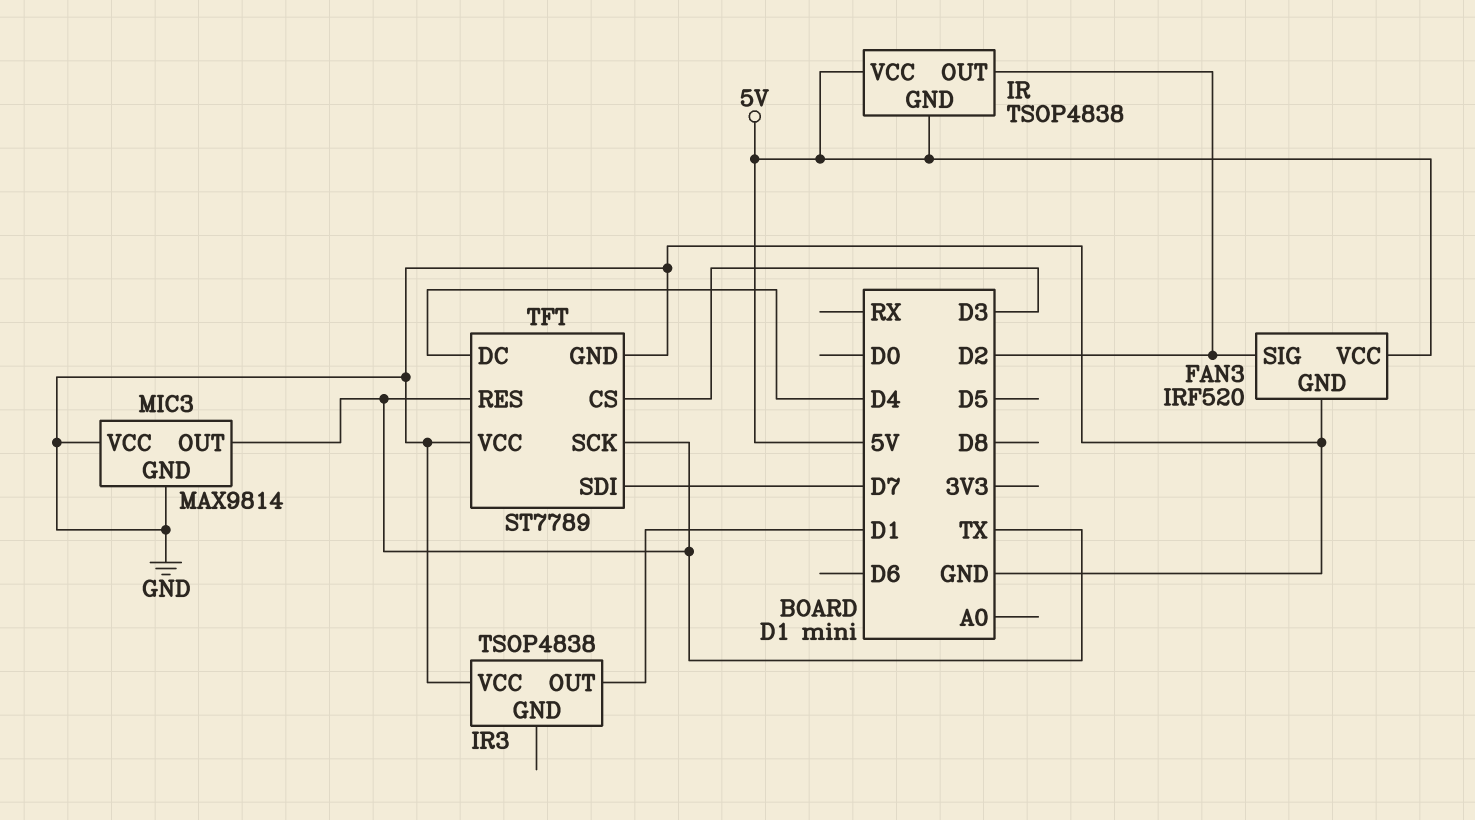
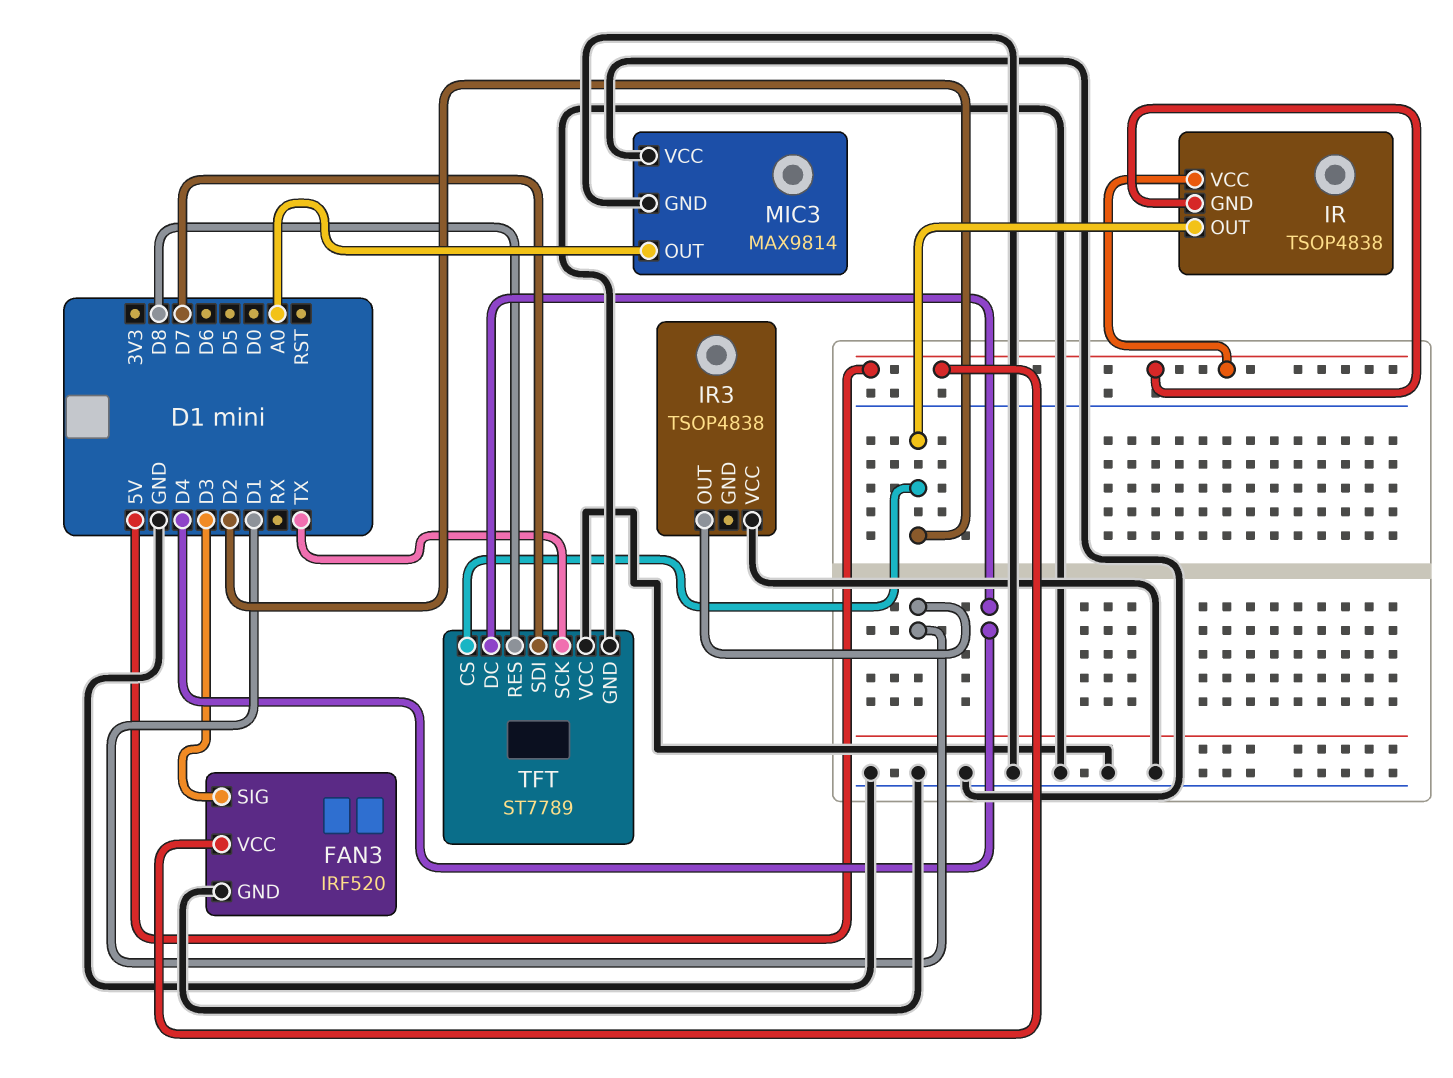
FAN3 pin SIG: D2 -> D3
MIC3 pin OUT: TX -> A0
TFT pin CS: D3 -> D2
TFT pin RES: TX -> D8

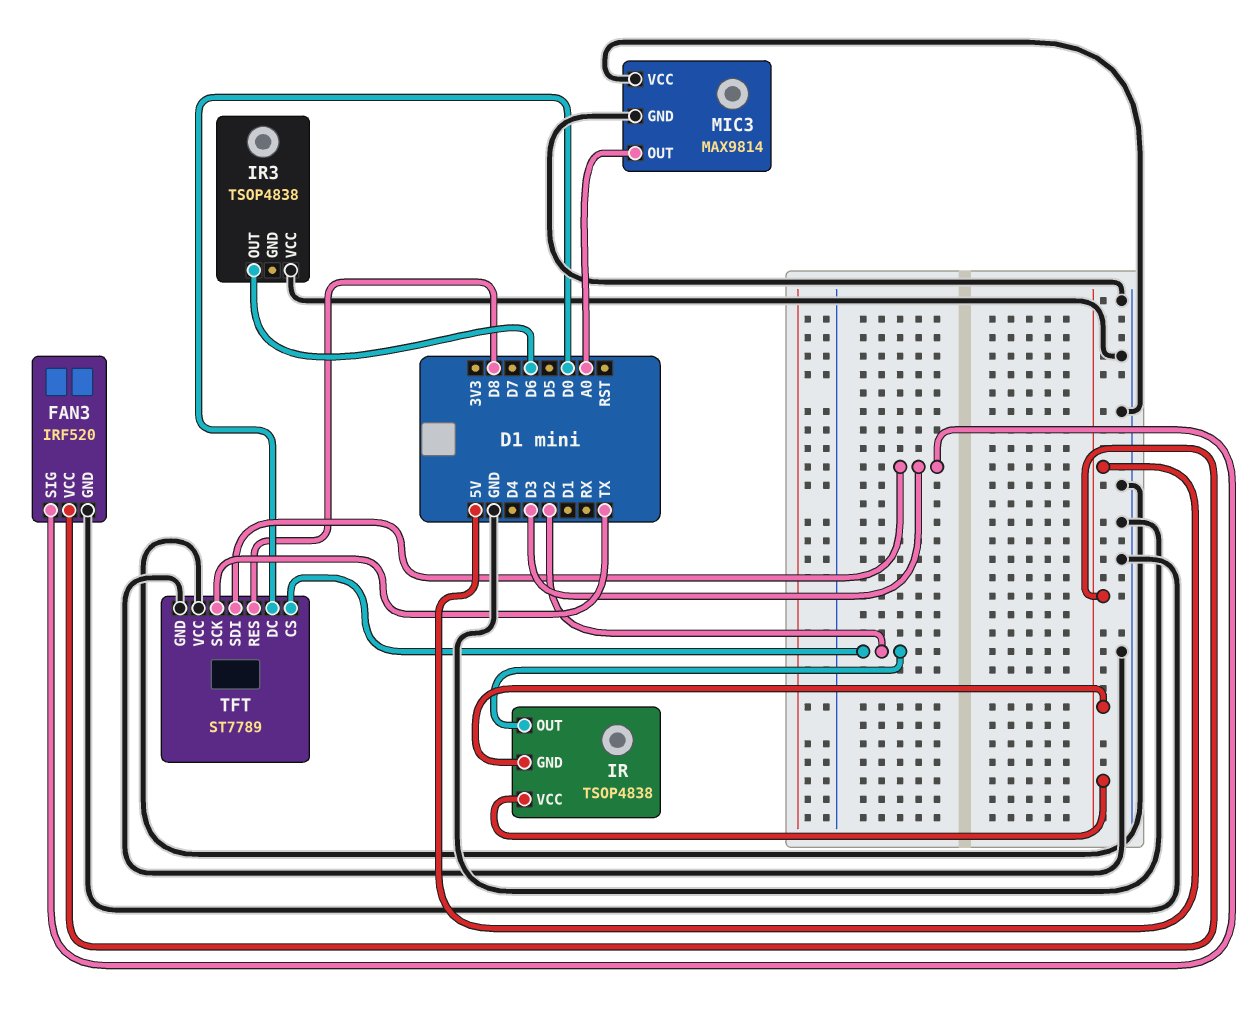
IR3 pin OUT: D1 -> D6
TFT pin DC: D4 -> D0
TFT pin SDI: D7 -> D3

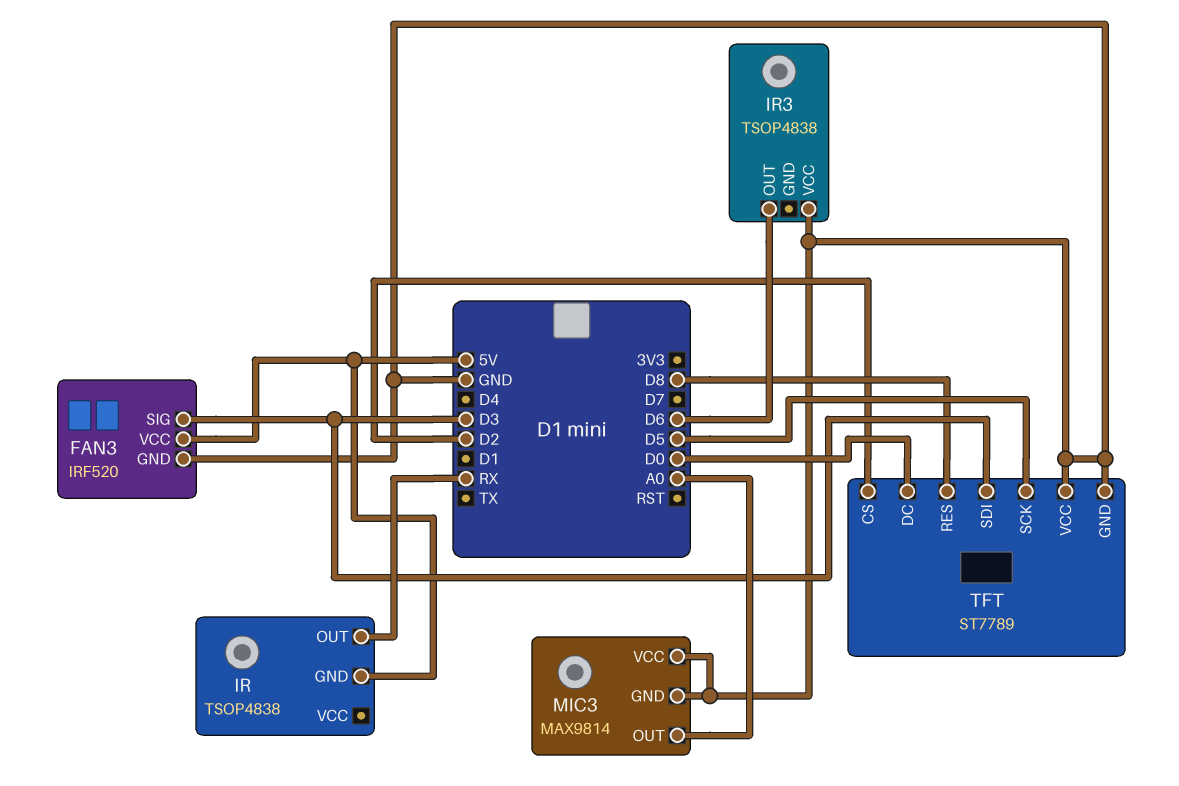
IR pin OUT: D2 -> RX
IR pin VCC: 5V -> none
TFT pin SCK: TX -> D5

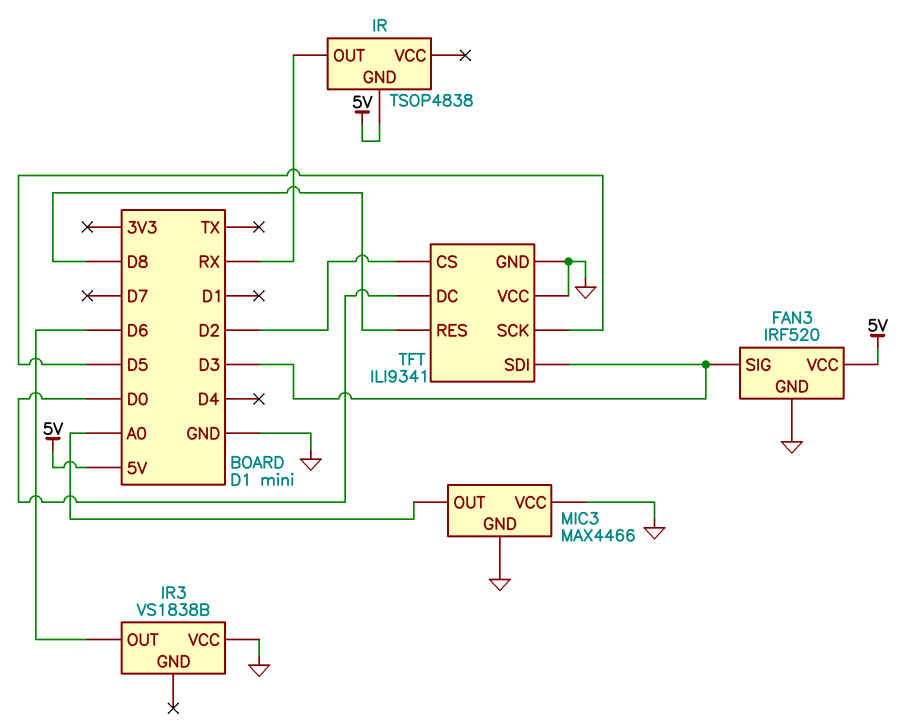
IR3: TSOP4838 -> VS1838B
MIC3: MAX9814 -> MAX4466
TFT: ST7789 -> ILI9341

